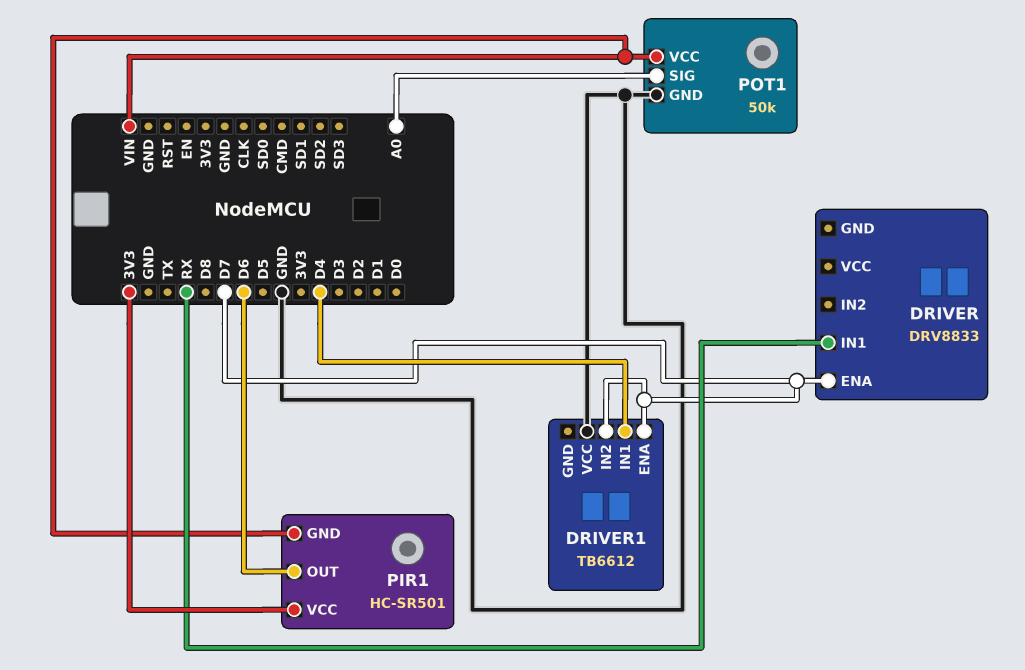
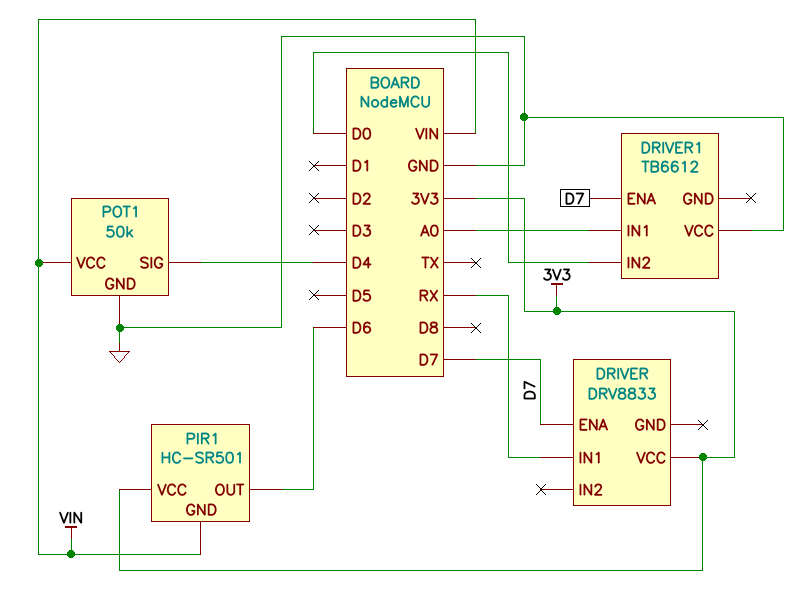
DRIVER pin VCC: none -> 3V3
DRIVER1 pin IN1: D4 -> A0
DRIVER1 pin IN2: D7 -> D0
POT1 pin SIG: A0 -> D4

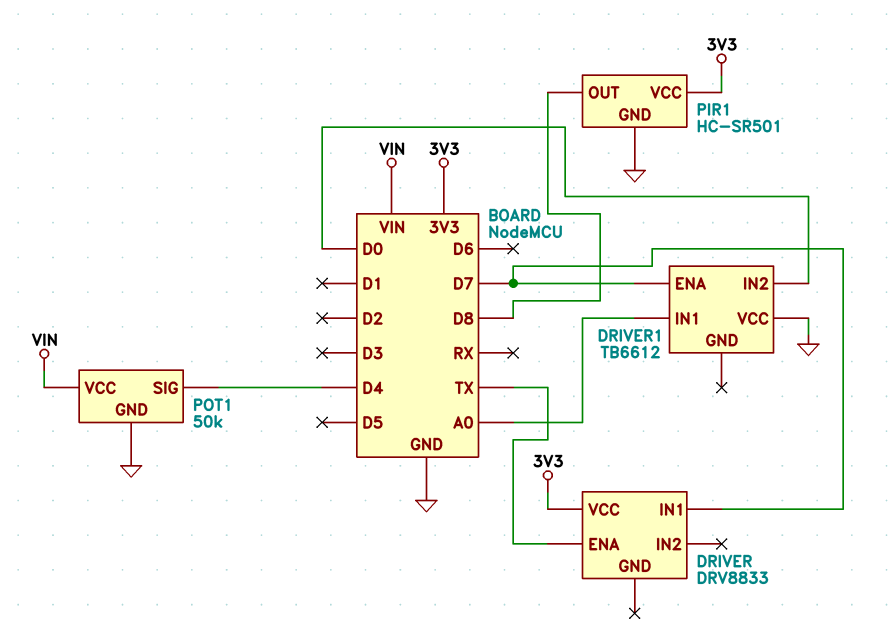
DRIVER pin ENA: D7 -> TX
DRIVER pin IN1: RX -> D7
PIR1 pin GND: VIN -> GND
PIR1 pin OUT: D6 -> D8

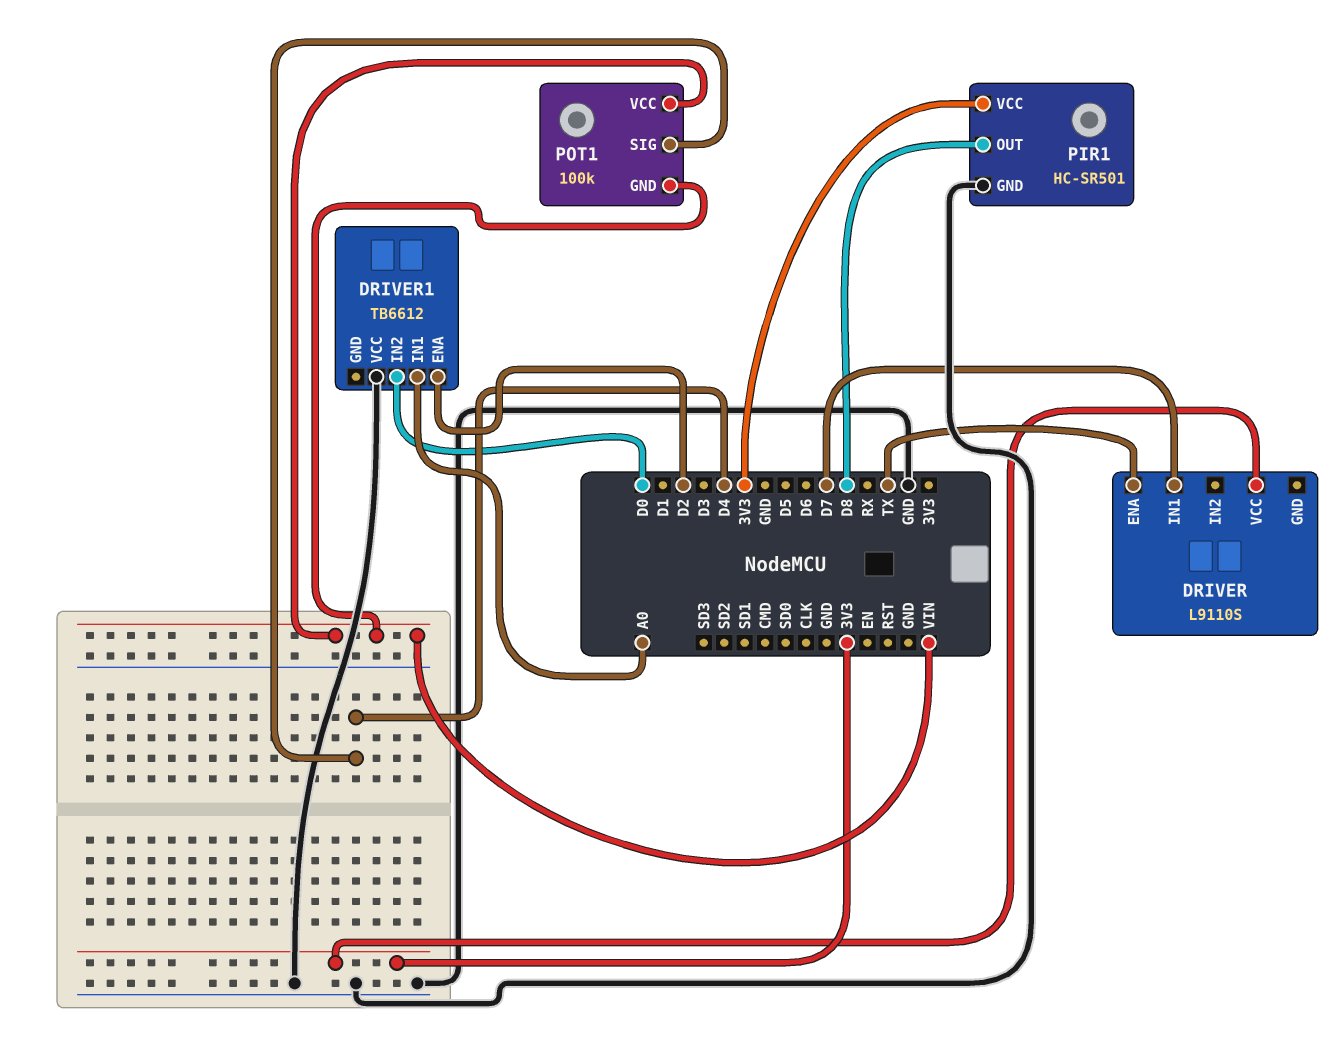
DRIVER: DRV8833 -> L9110S
DRIVER1 pin ENA: D7 -> D2
POT1: 50k -> 100k
POT1 pin GND: GND -> VIN

